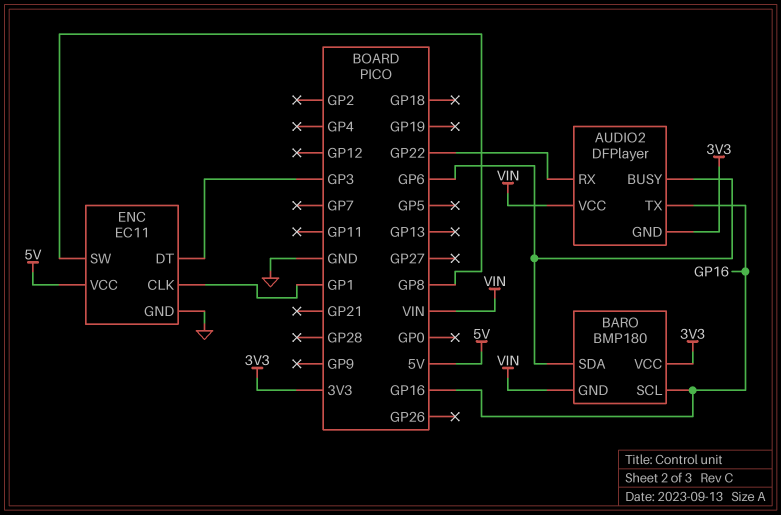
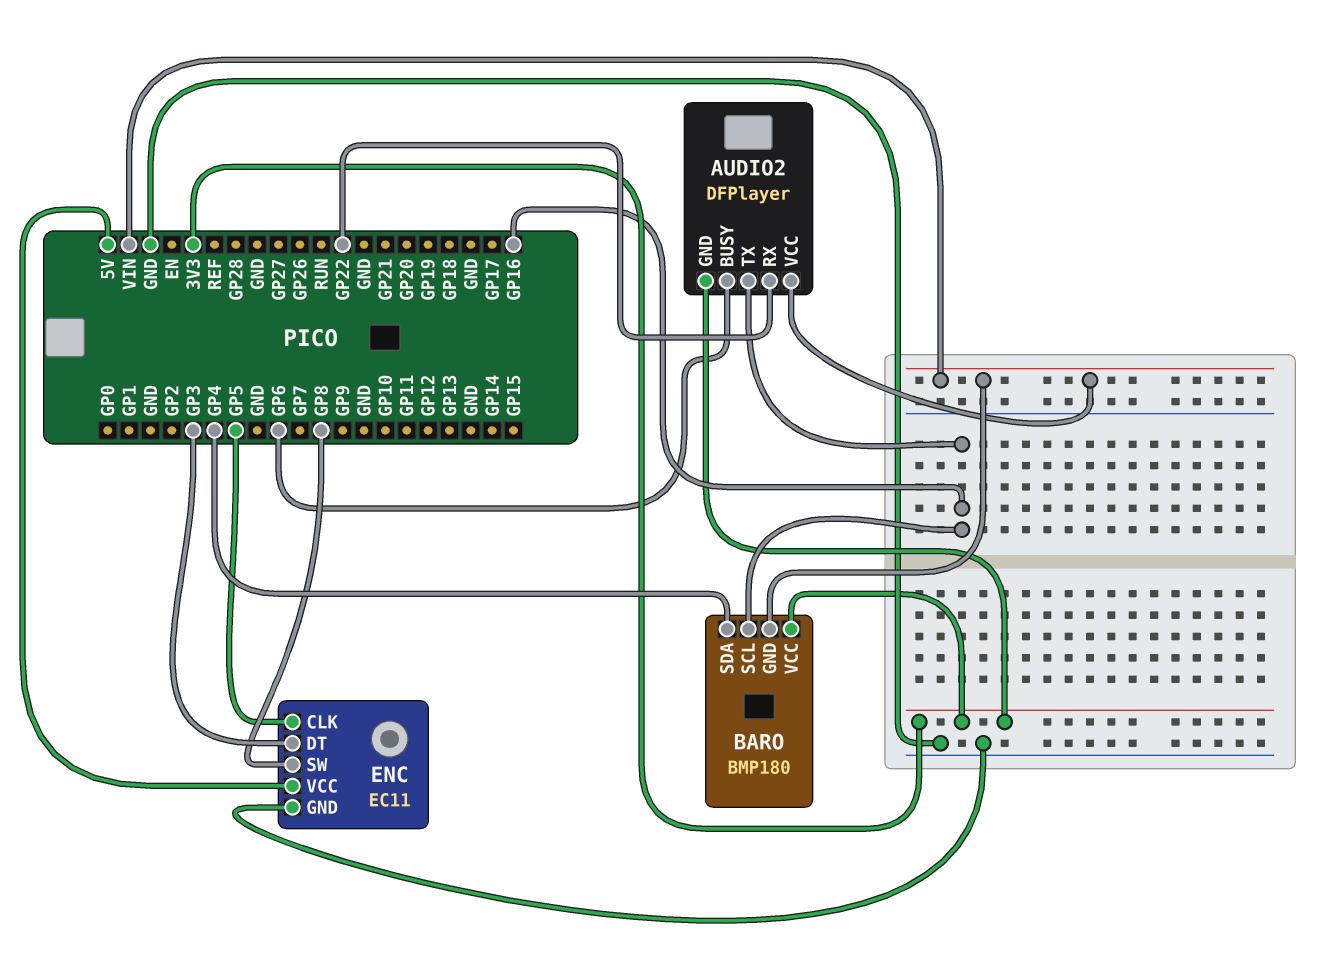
BARO pin SDA: GP6 -> GP4
ENC pin CLK: GP1 -> GP5

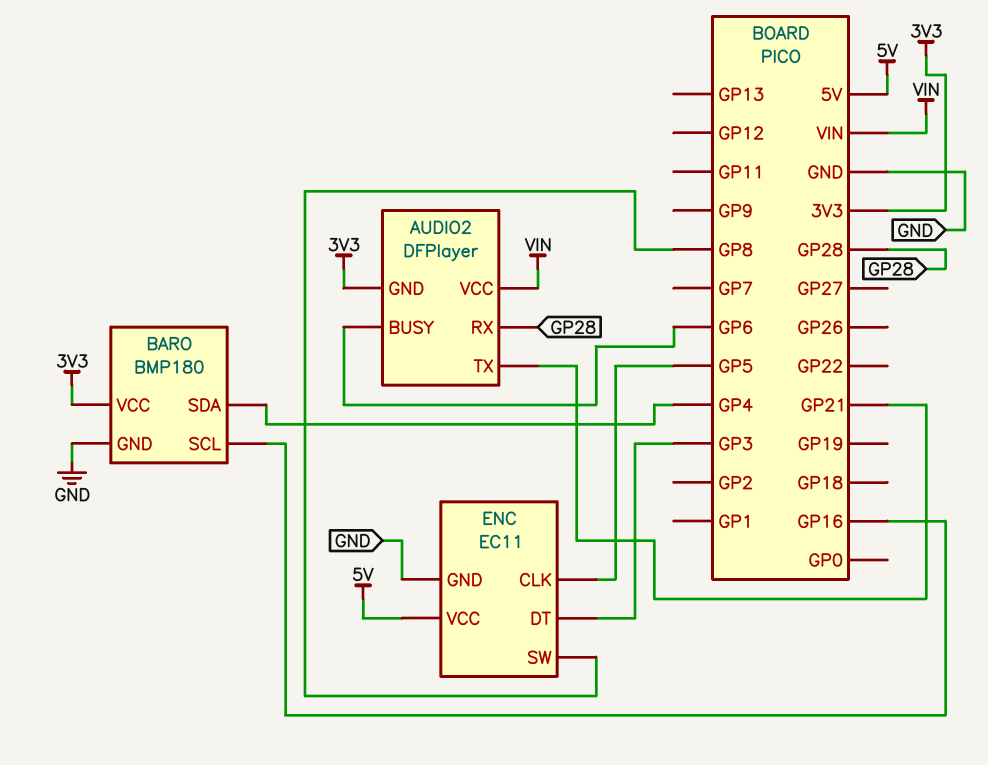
AUDIO2 pin RX: GP22 -> GP28
AUDIO2 pin TX: GP16 -> GP21
BARO pin GND: VIN -> GND

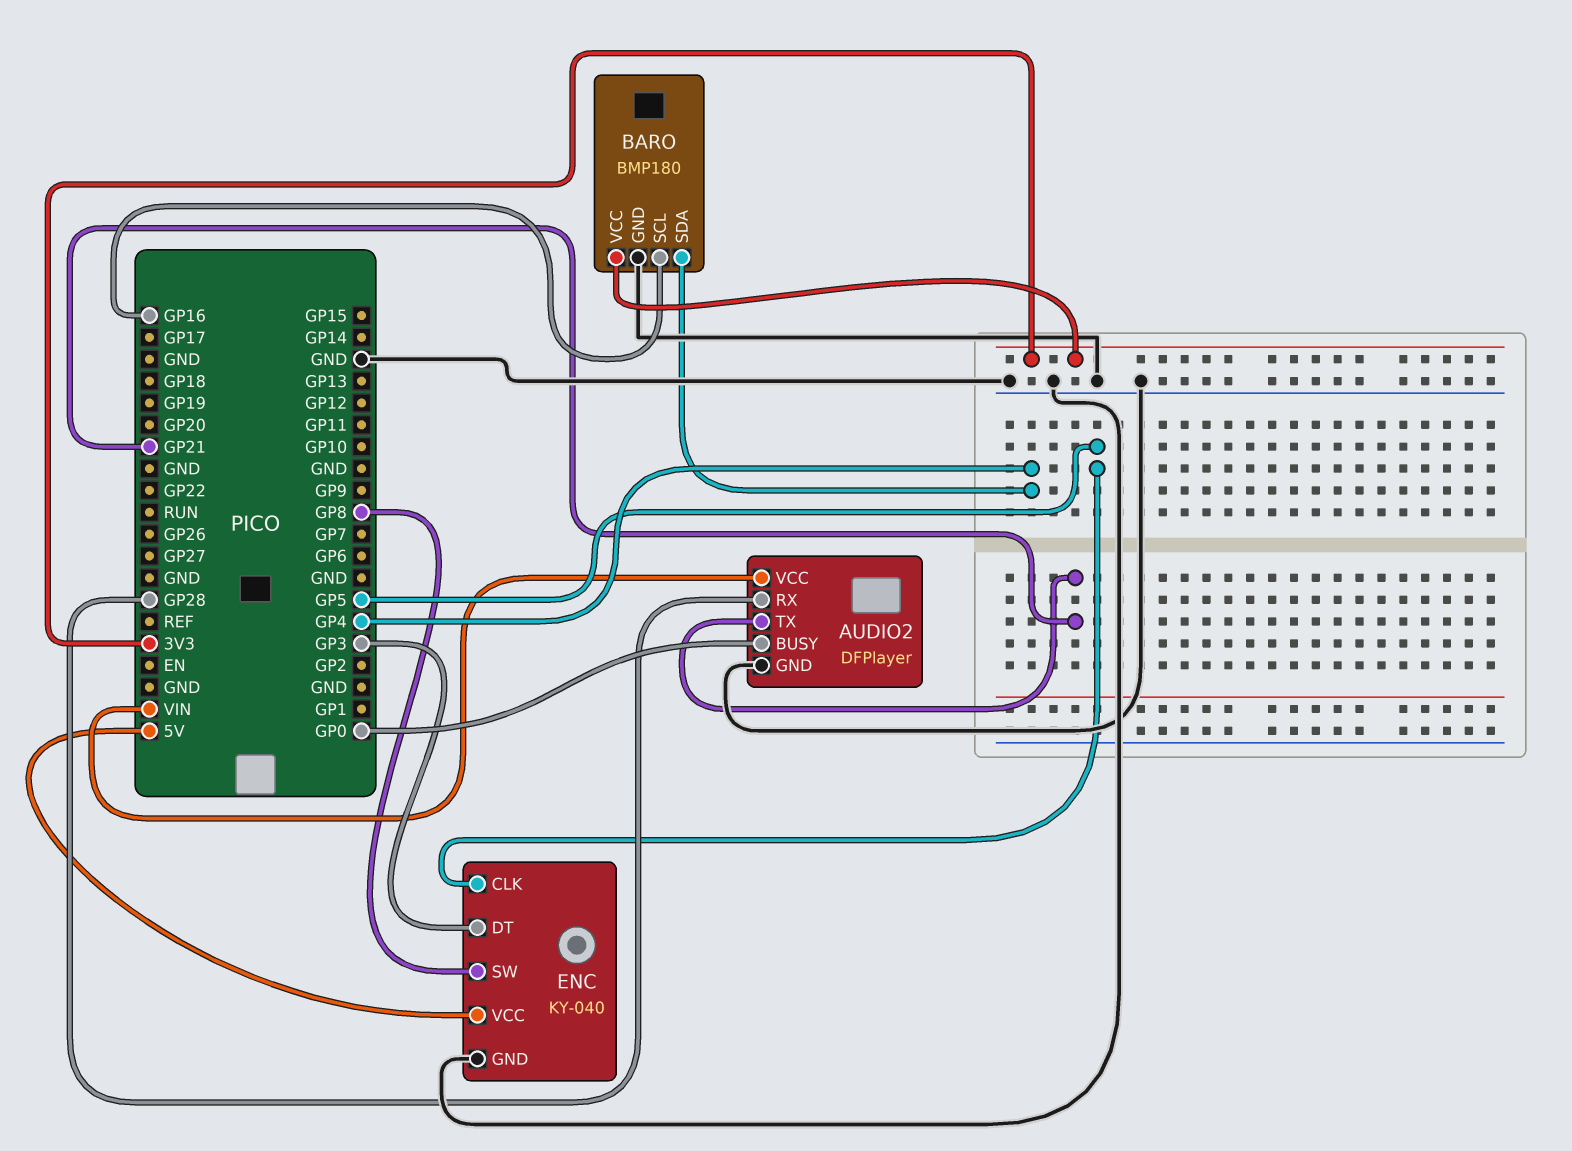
AUDIO2 pin BUSY: GP6 -> GP0
AUDIO2 pin GND: 3V3 -> GND
ENC: EC11 -> KY-040

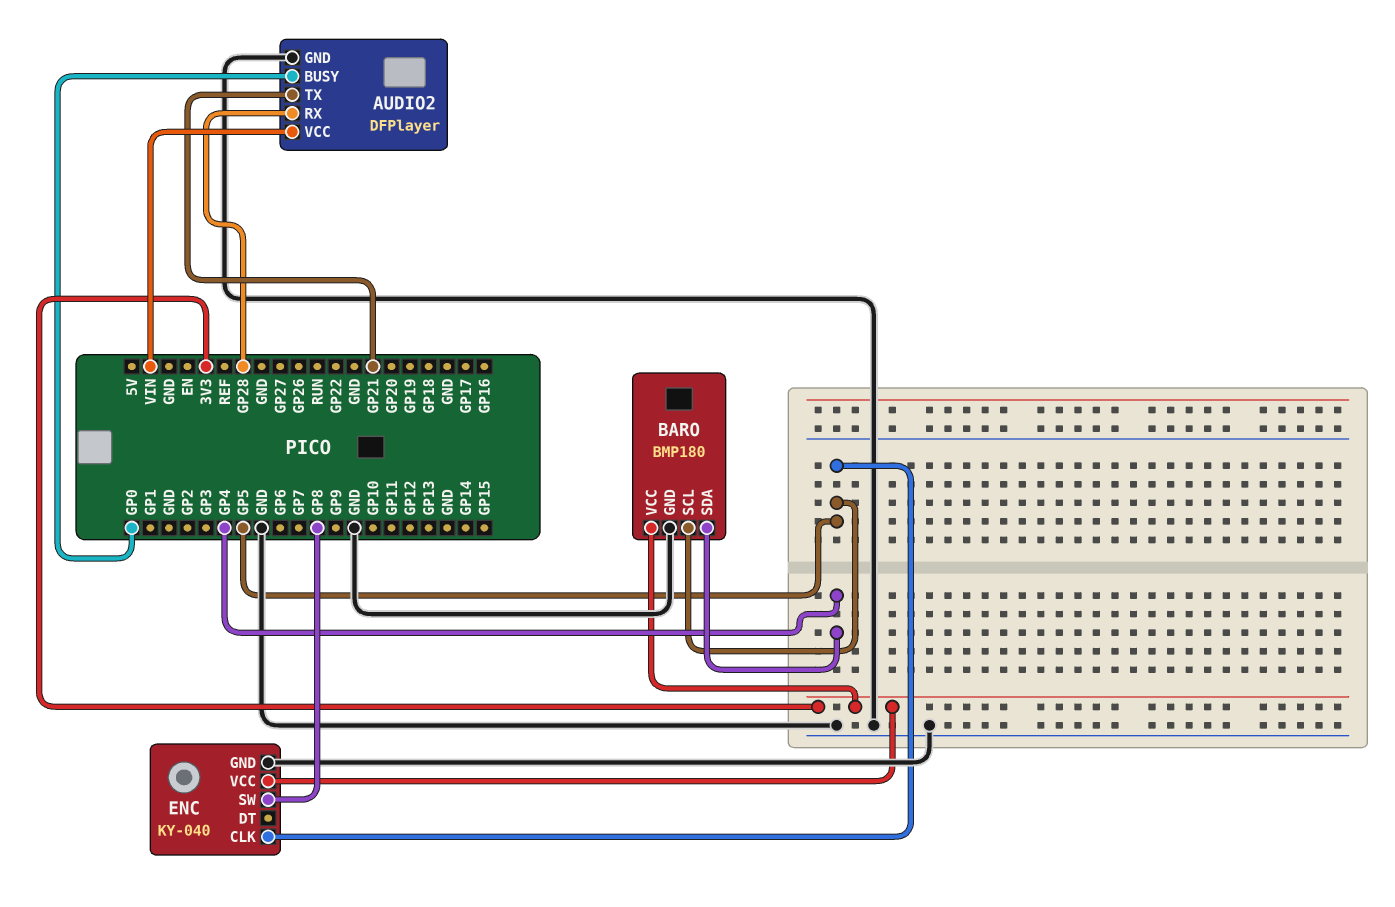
BARO pin SCL: GP16 -> GP5
ENC pin DT: GP3 -> none
ENC pin VCC: 5V -> 3V3

